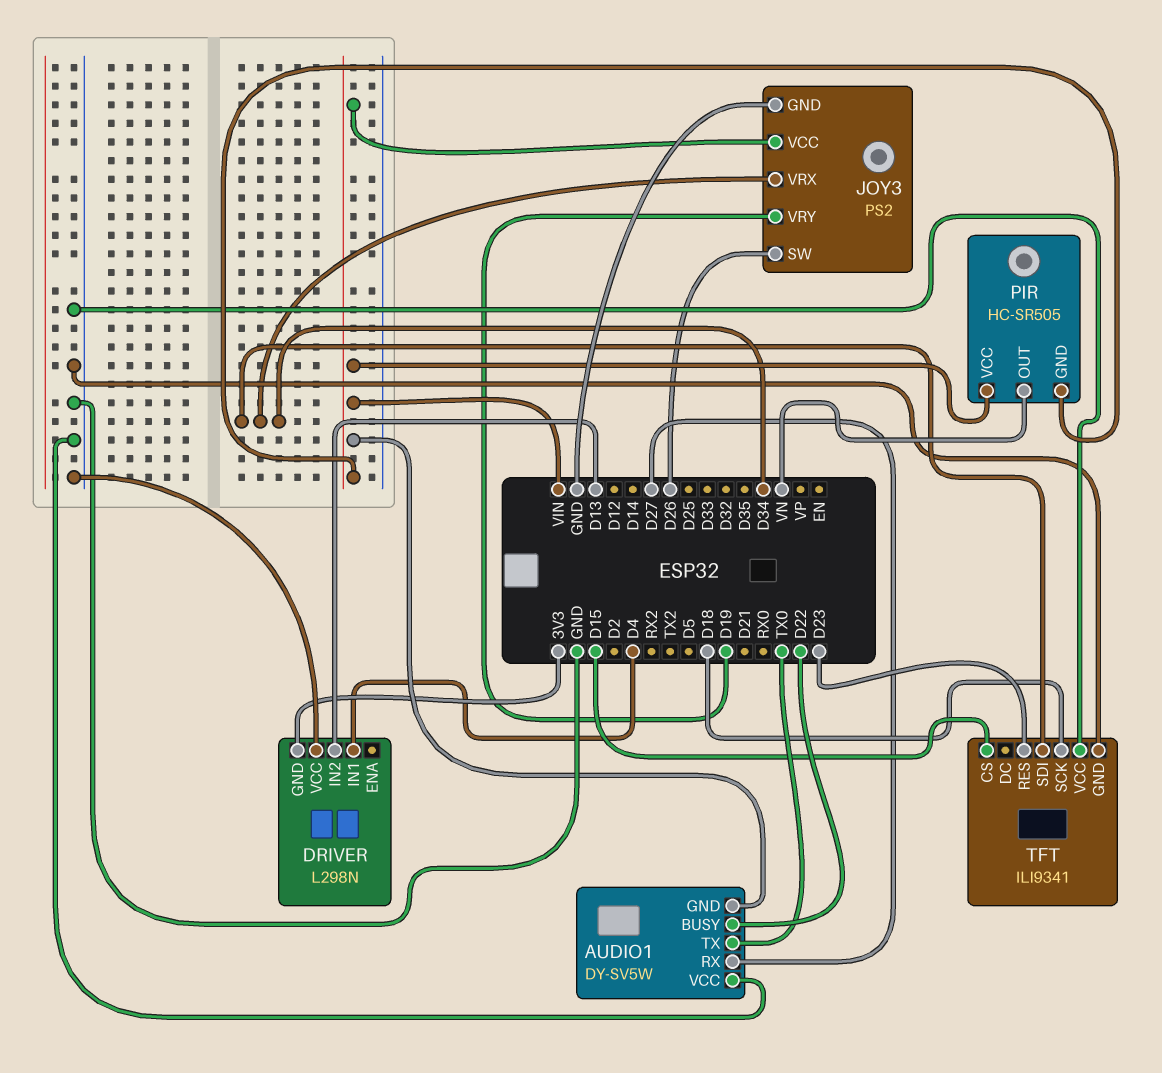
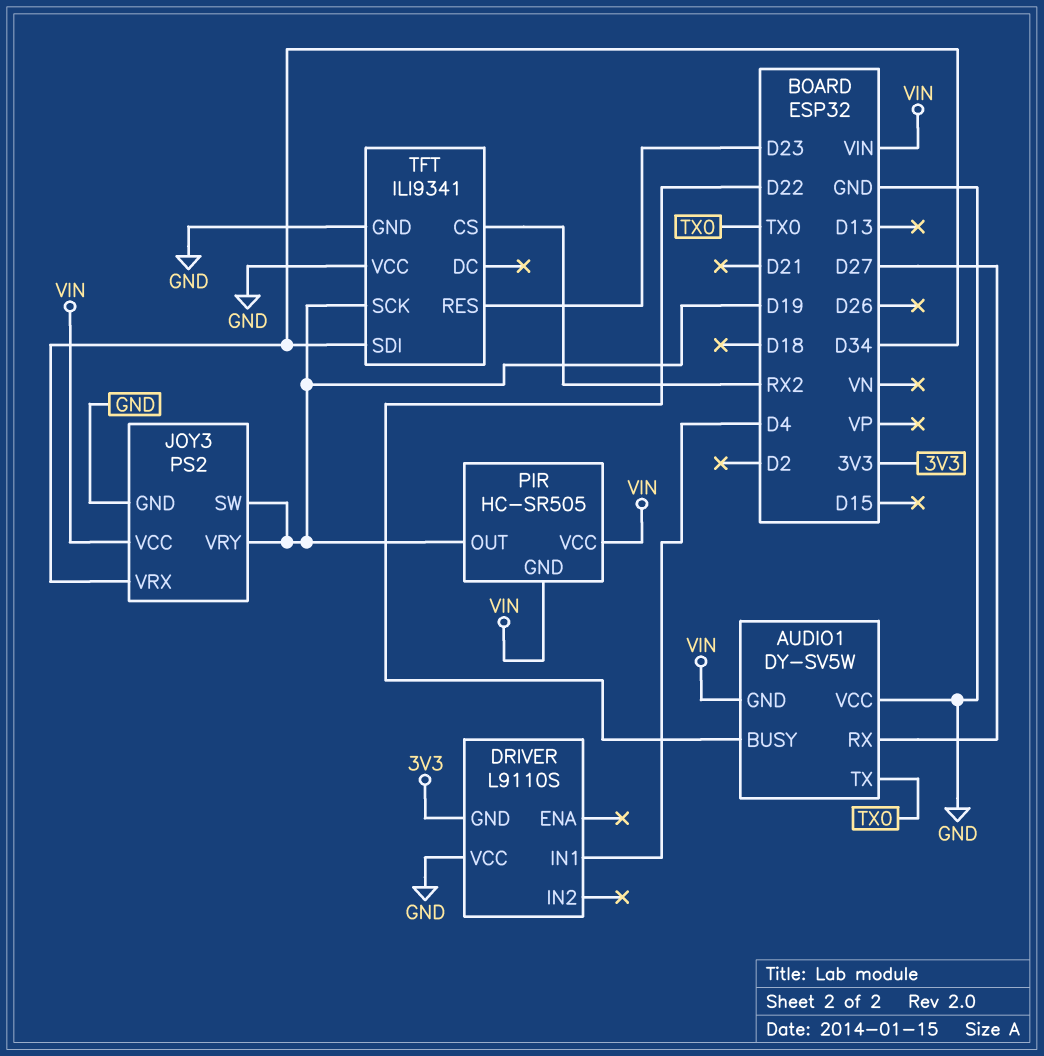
DRIVER: L298N -> L9110S
DRIVER pin IN2: D13 -> none
JOY3 pin SW: D26 -> D19
PIR pin OUT: VN -> D19
TFT pin CS: D15 -> RX2
TFT pin SCK: D18 -> D19

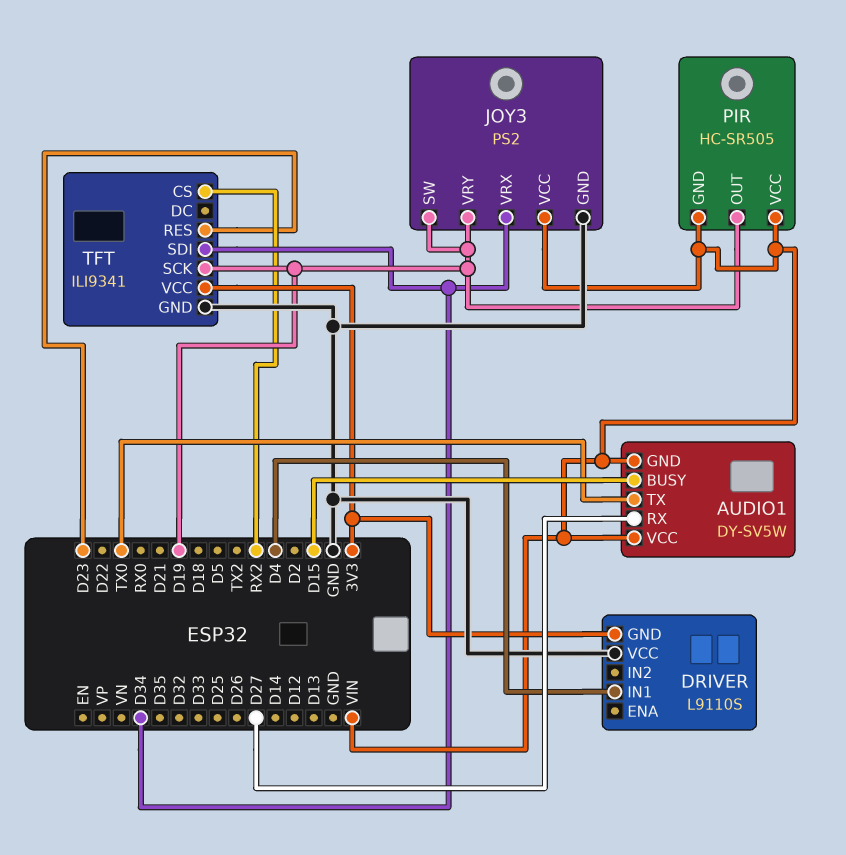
AUDIO1 pin BUSY: D22 -> D15
AUDIO1 pin VCC: GND -> VIN
TFT pin VCC: GND -> 3V3

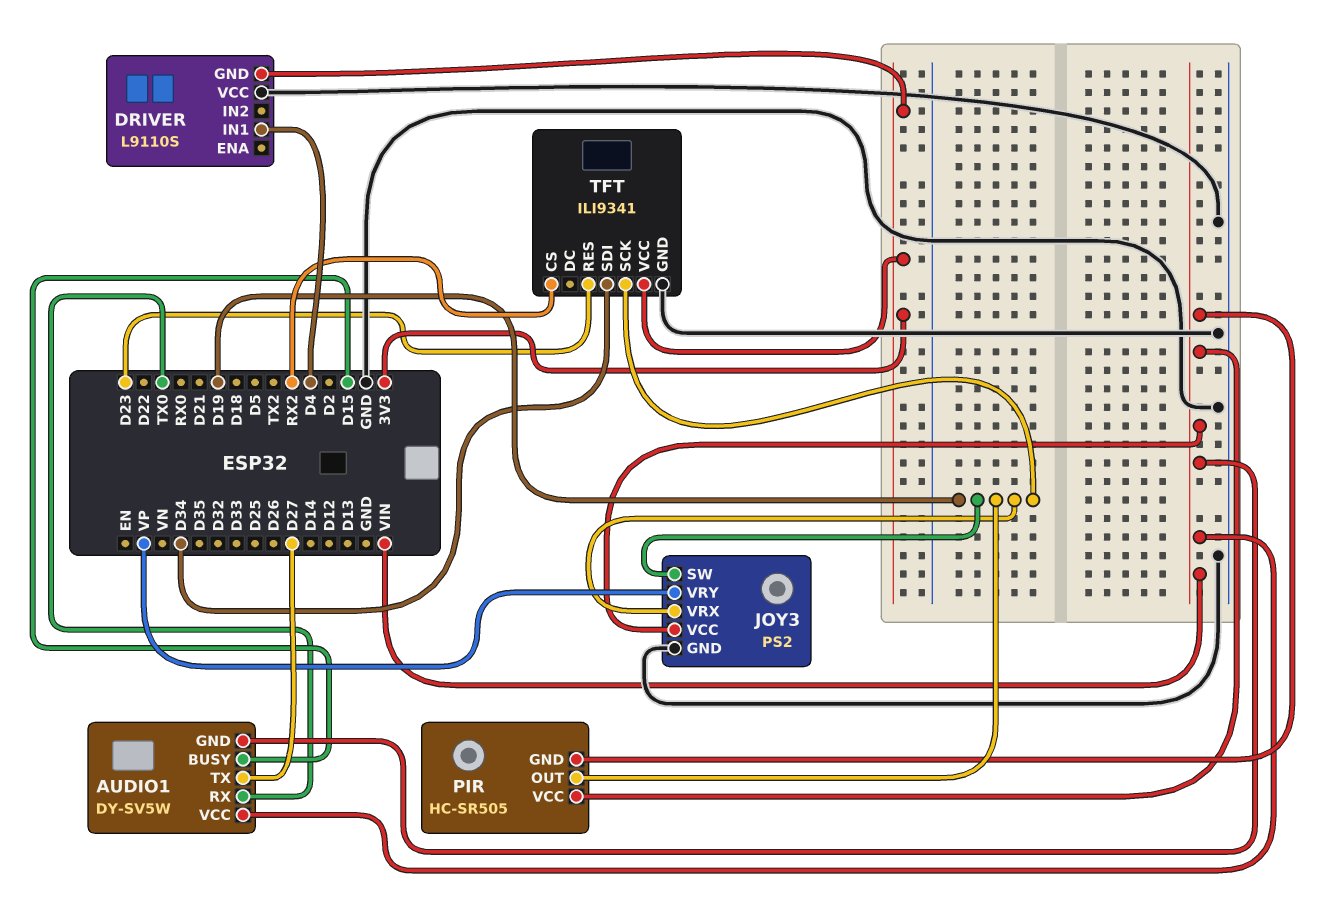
AUDIO1 pin RX: D27 -> TX0
AUDIO1 pin TX: TX0 -> D27
JOY3 pin VRX: D34 -> D19
JOY3 pin VRY: D19 -> VP

